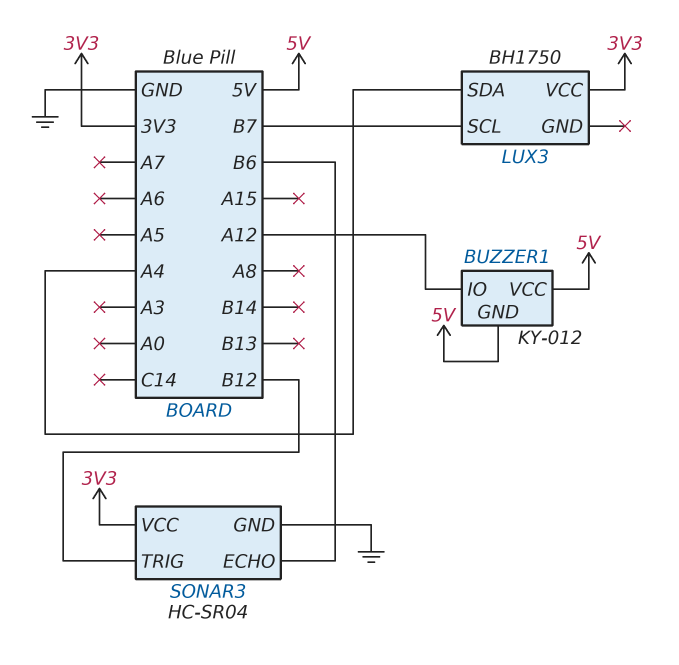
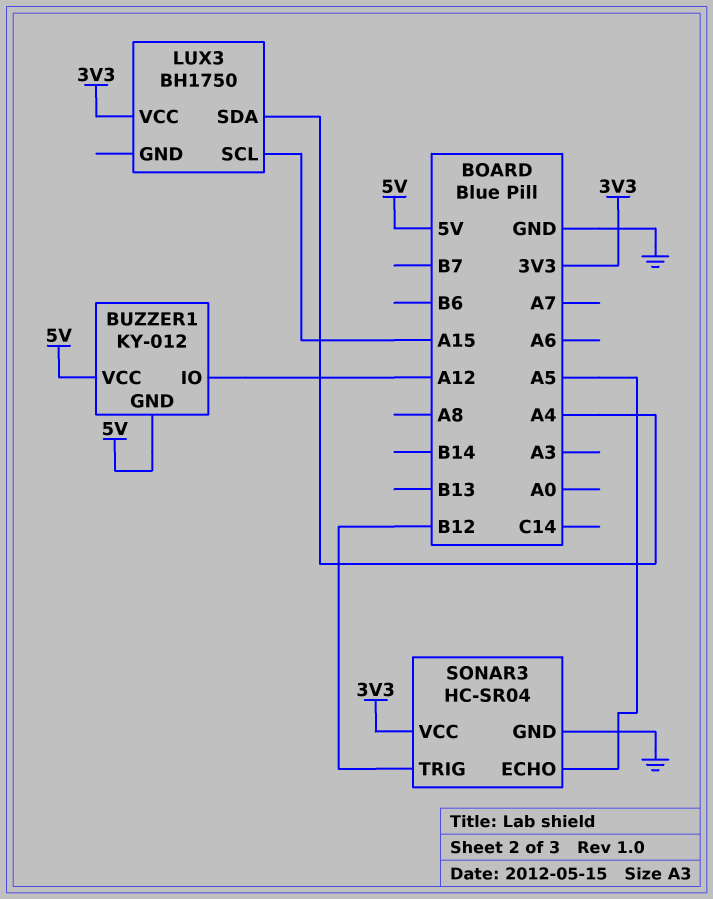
LUX3 pin SCL: B7 -> A15
SONAR3 pin ECHO: B6 -> A5

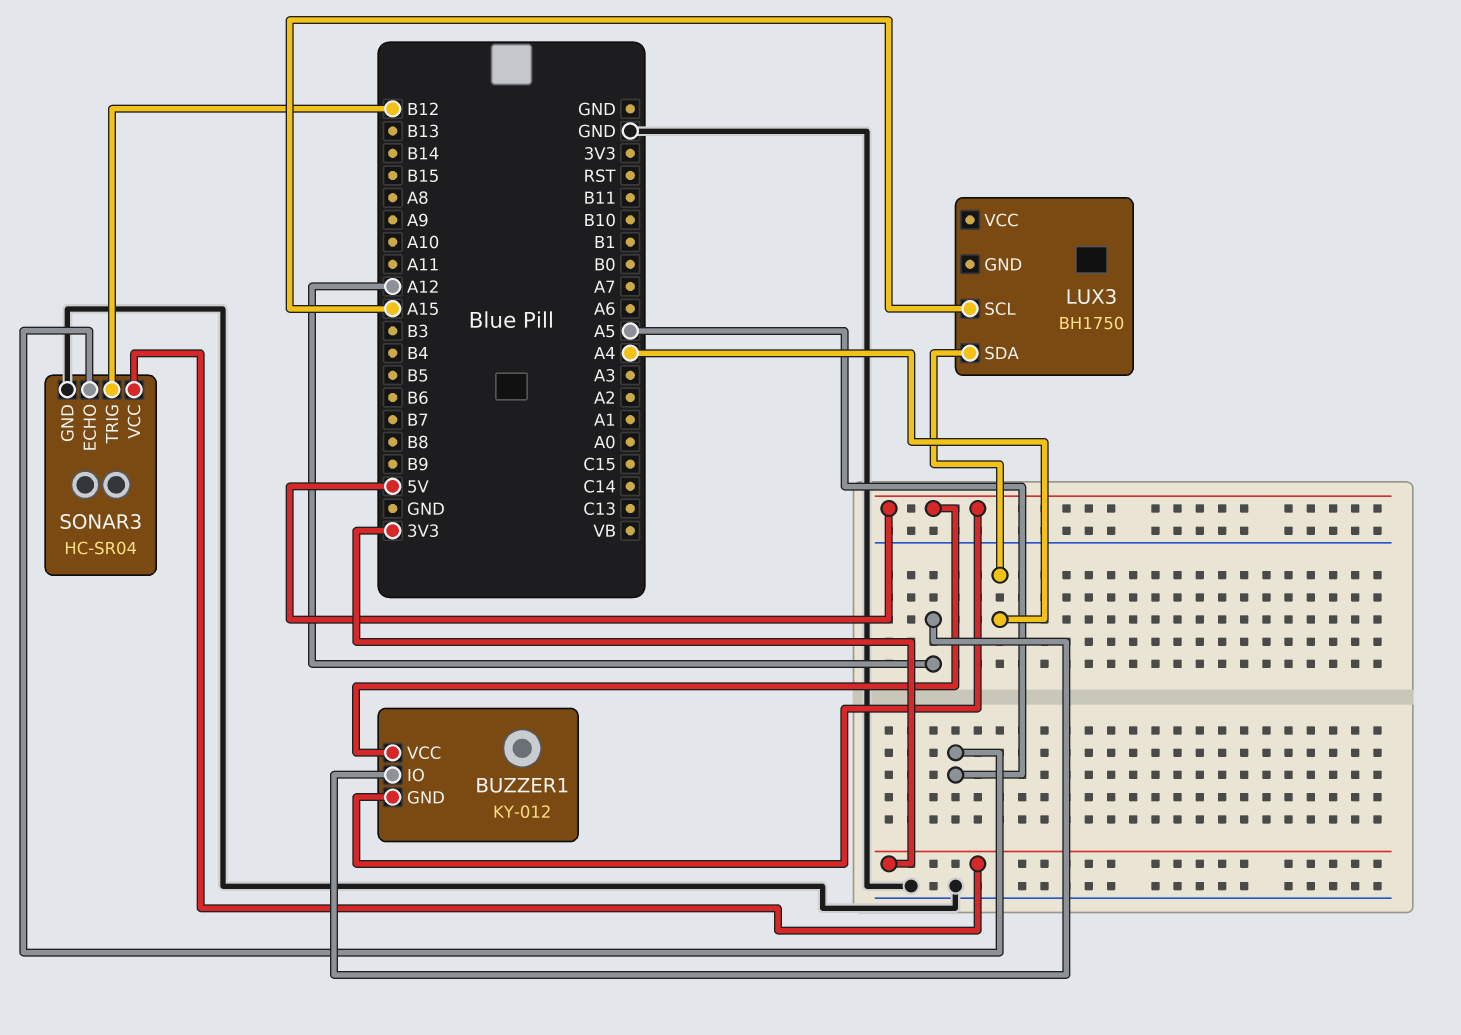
LUX3 pin VCC: 3V3 -> none

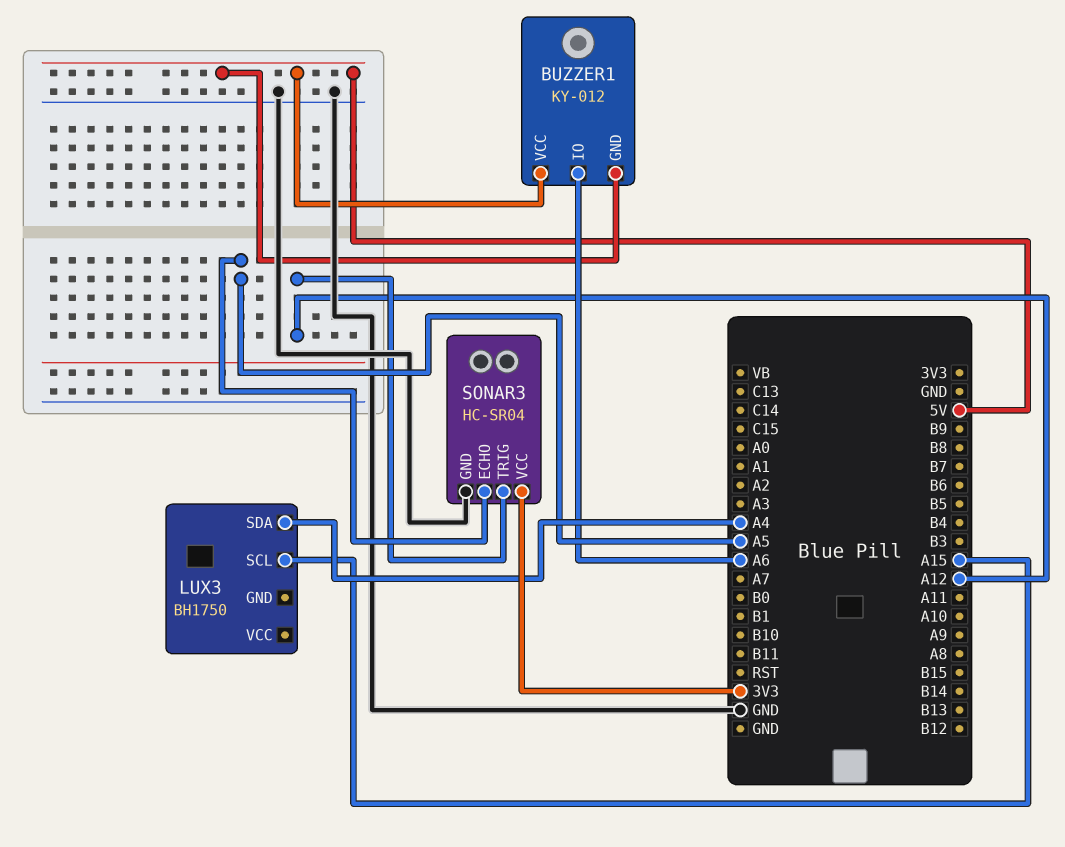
BUZZER1 pin IO: A12 -> A6
SONAR3 pin TRIG: B12 -> A12

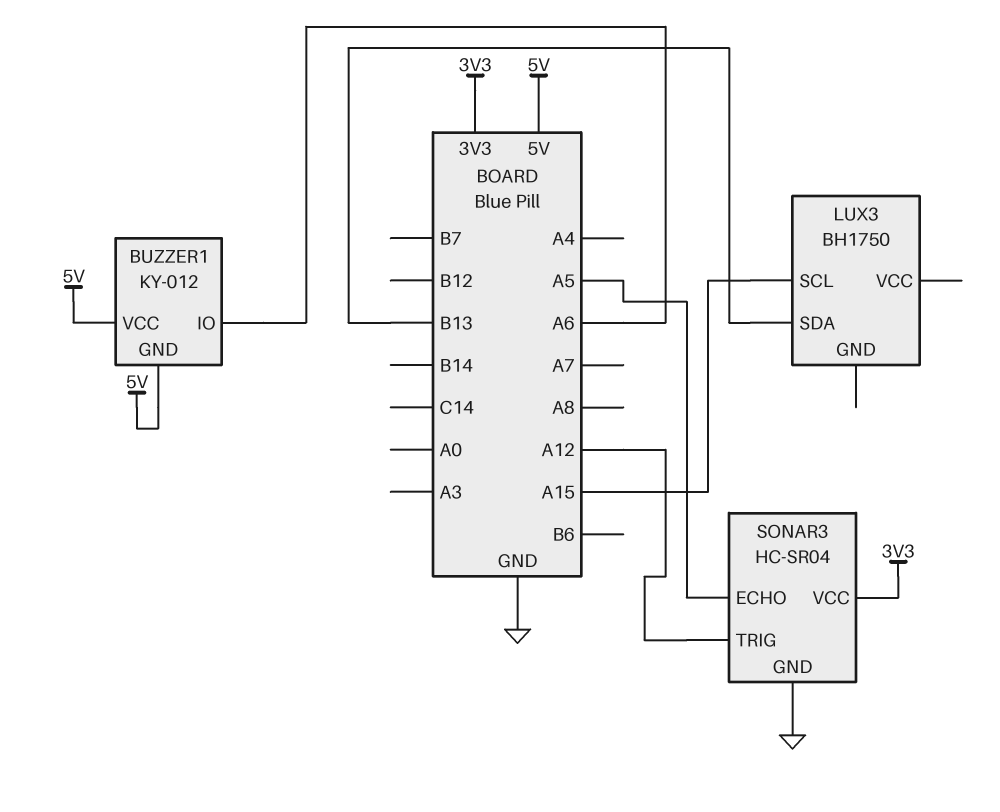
LUX3 pin SDA: A4 -> B13

